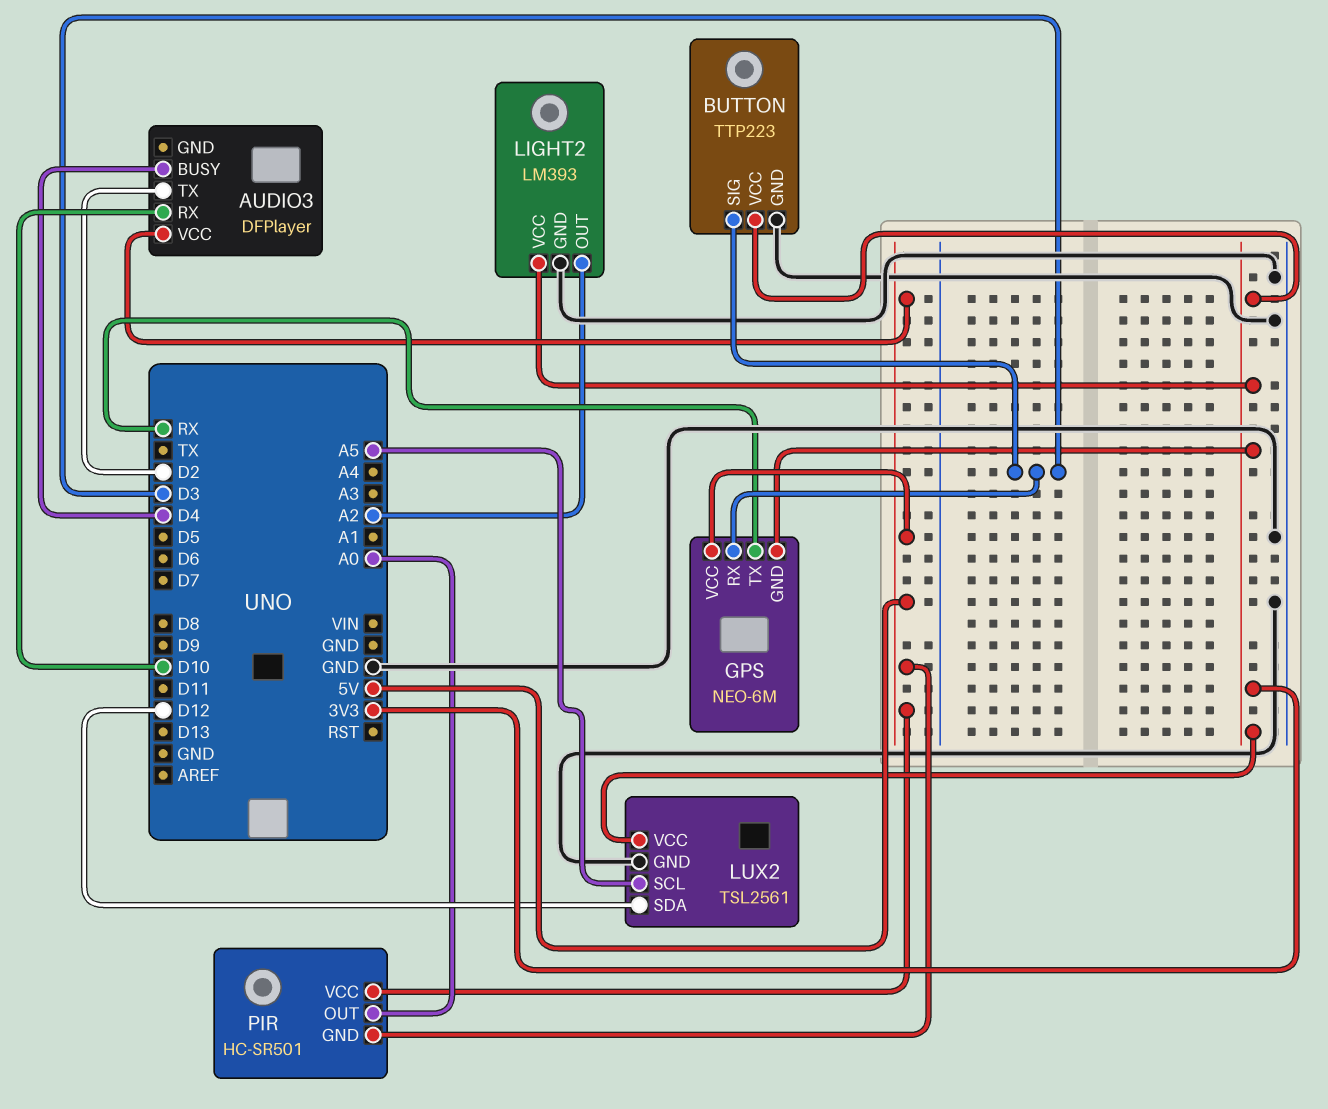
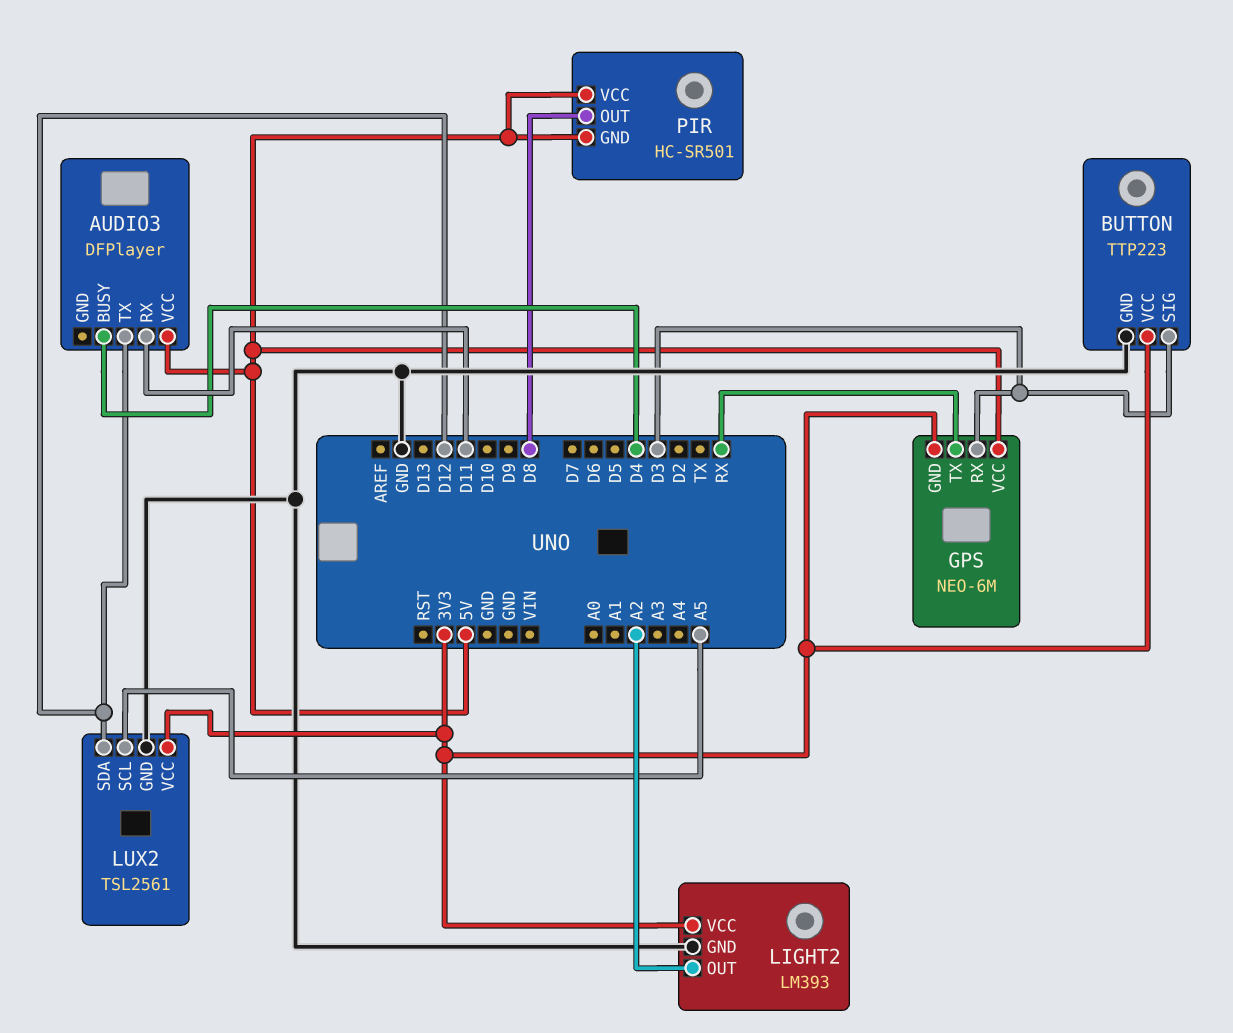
AUDIO3 pin RX: D10 -> D11
AUDIO3 pin TX: D2 -> D12
PIR pin OUT: A0 -> D8

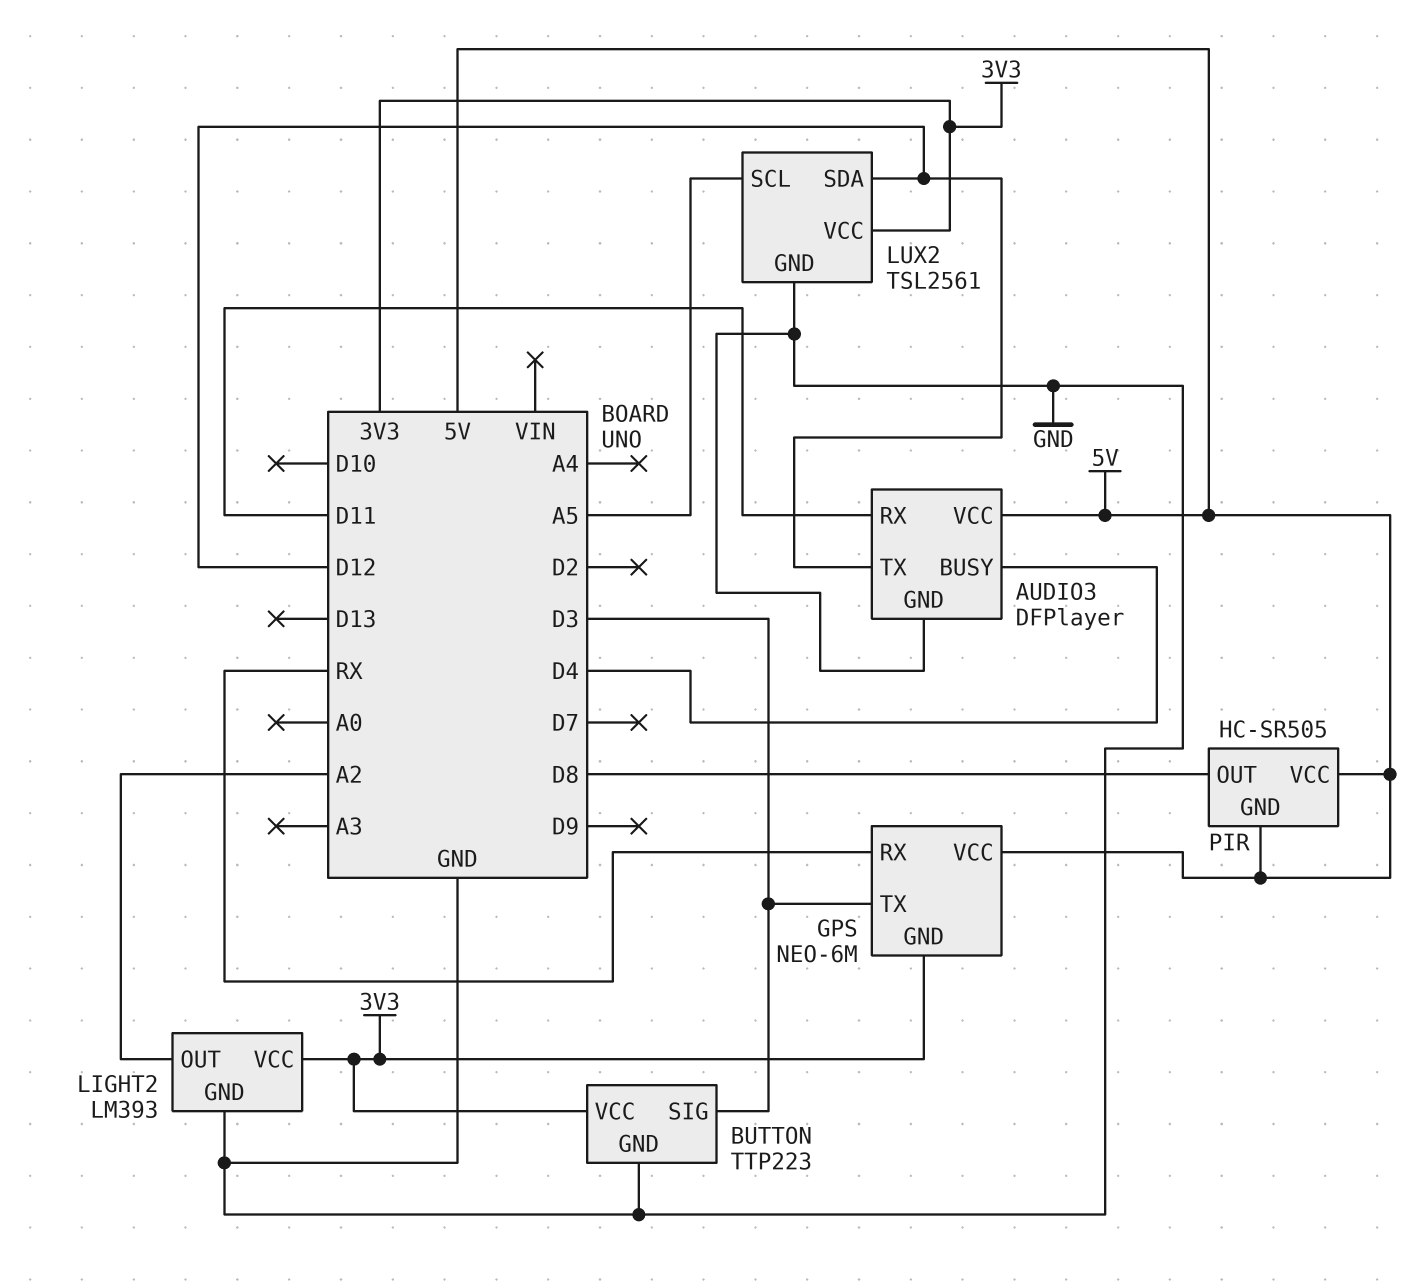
AUDIO3 pin GND: none -> GND
GPS pin RX: D3 -> RX
GPS pin TX: RX -> D3
PIR: HC-SR501 -> HC-SR505

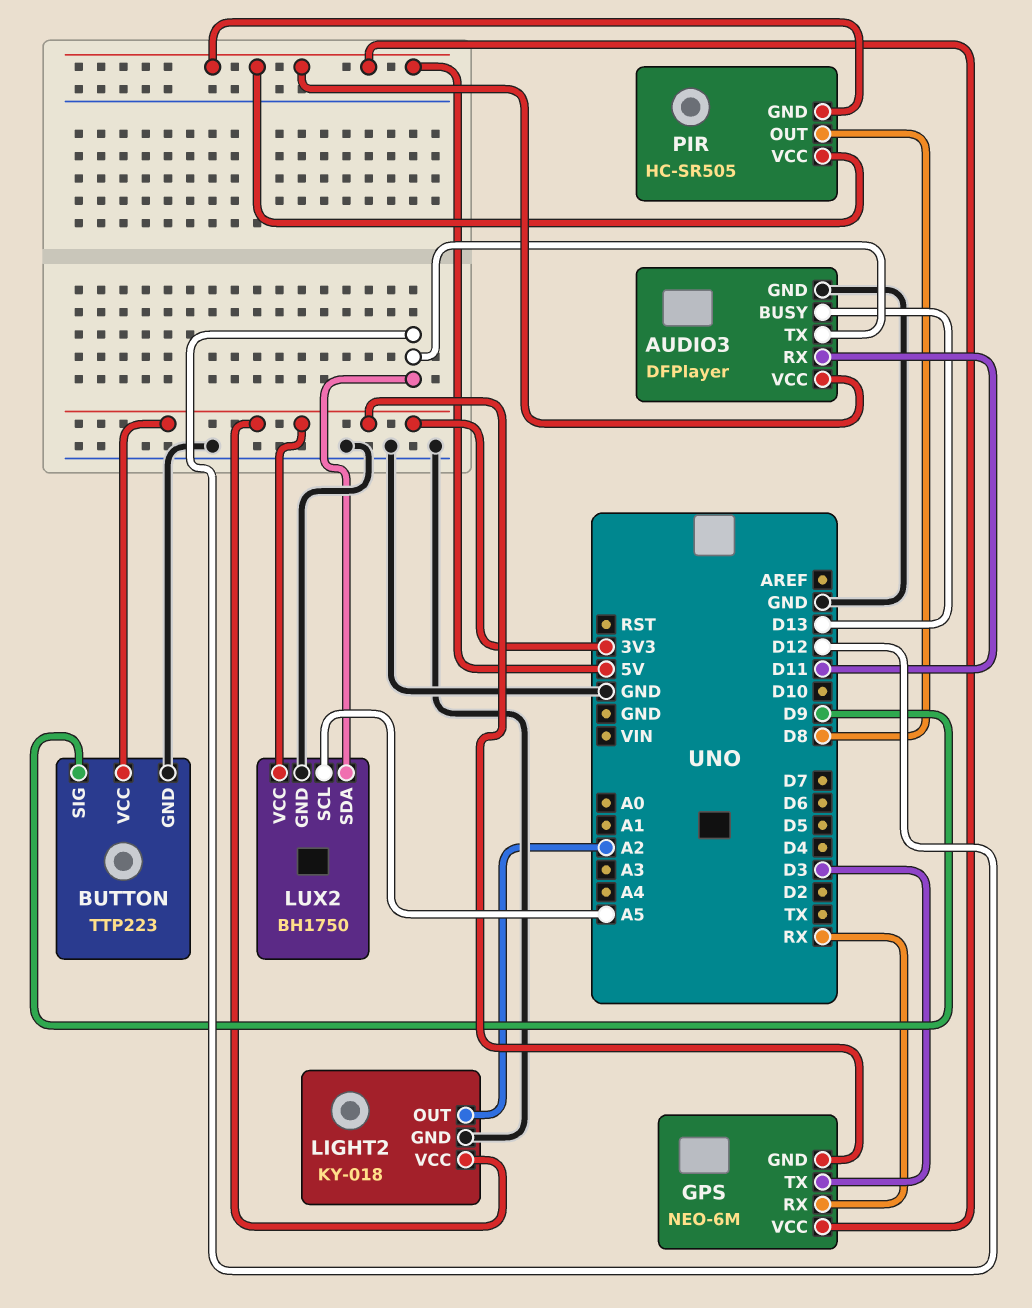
AUDIO3 pin BUSY: D4 -> D13
BUTTON pin SIG: D3 -> D9
LIGHT2: LM393 -> KY-018
LUX2: TSL2561 -> BH1750

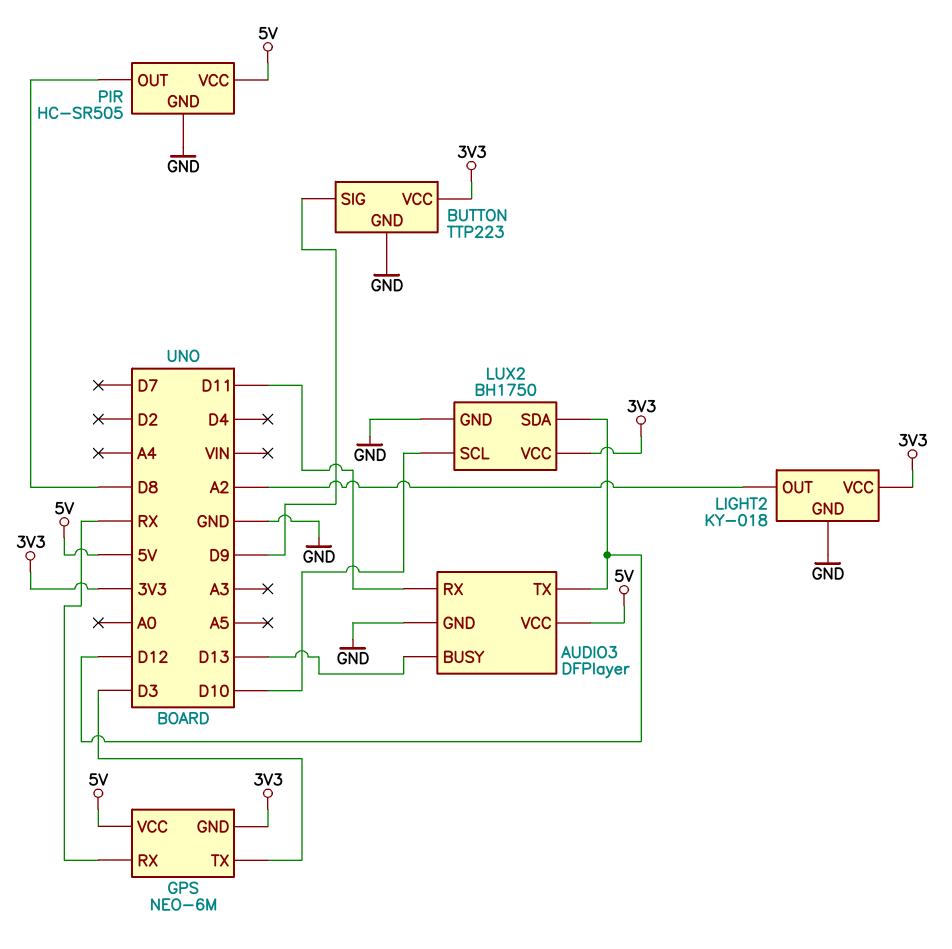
LUX2 pin SCL: A5 -> D10
PIR pin GND: 5V -> GND

